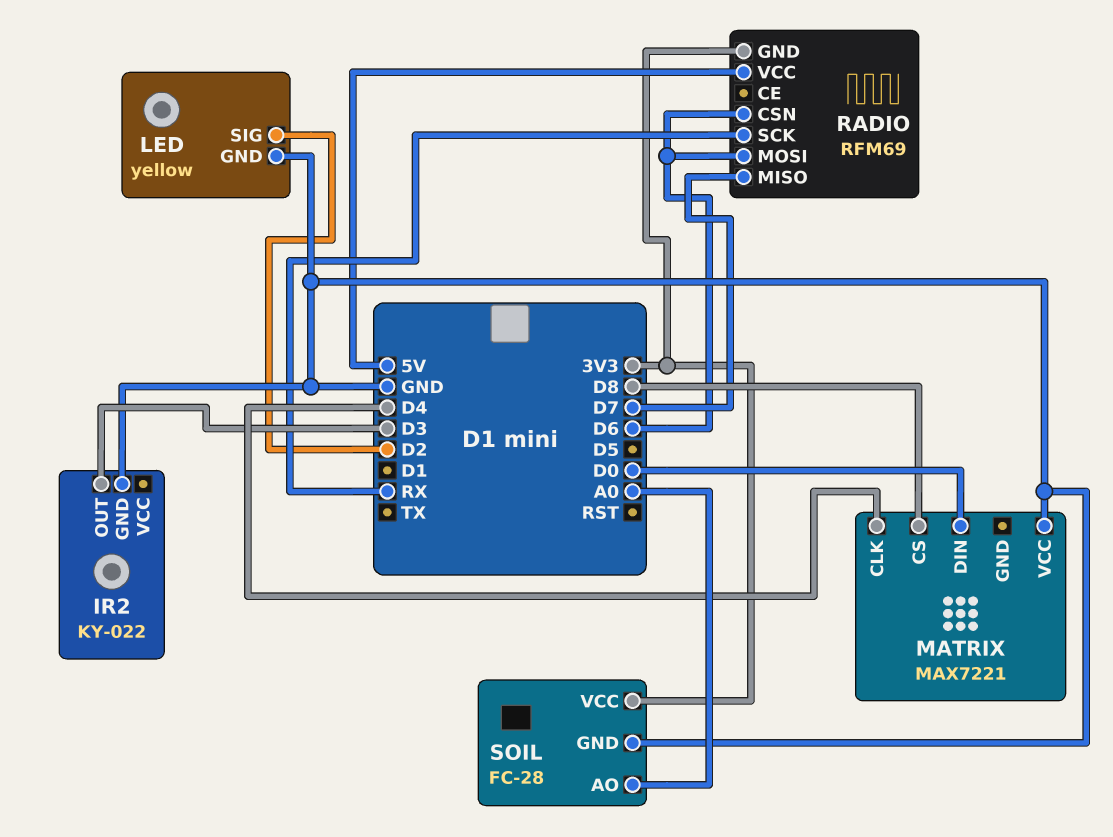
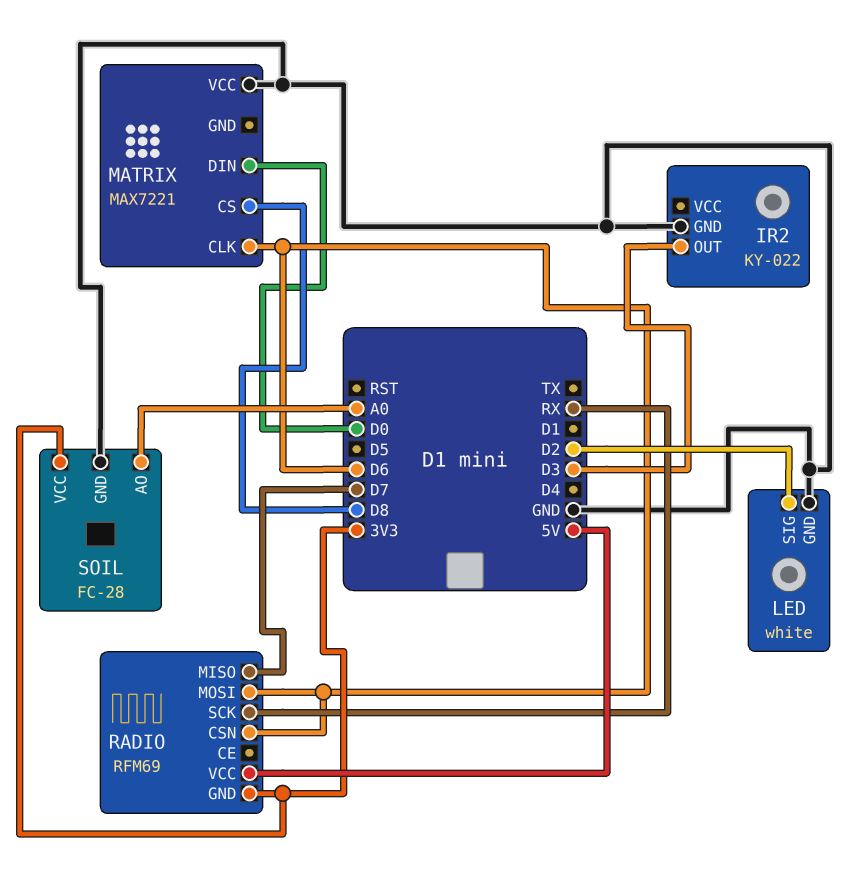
LED: yellow -> white
MATRIX pin CLK: D4 -> D6

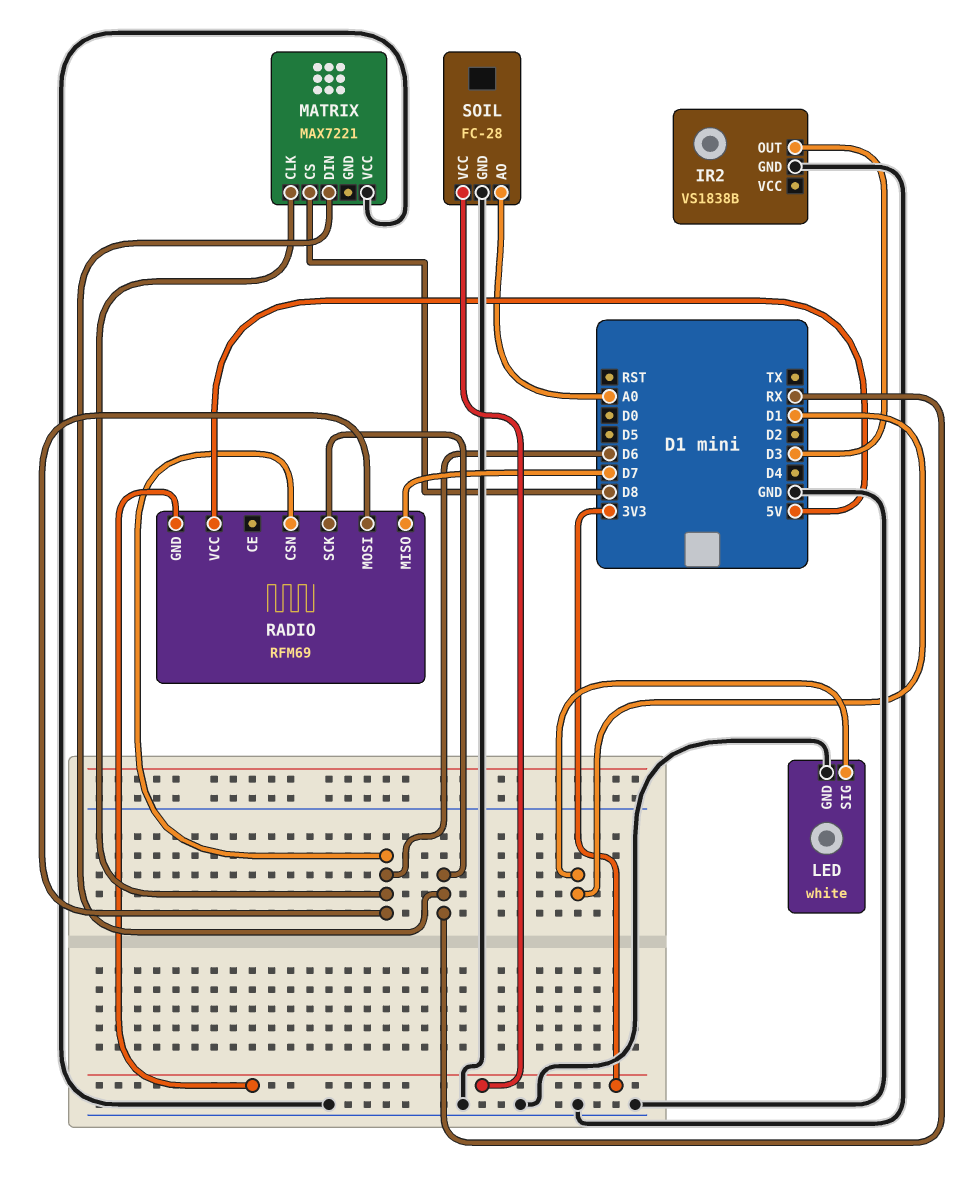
IR2: KY-022 -> VS1838B
LED pin SIG: D2 -> D1
MATRIX pin DIN: D0 -> RX

